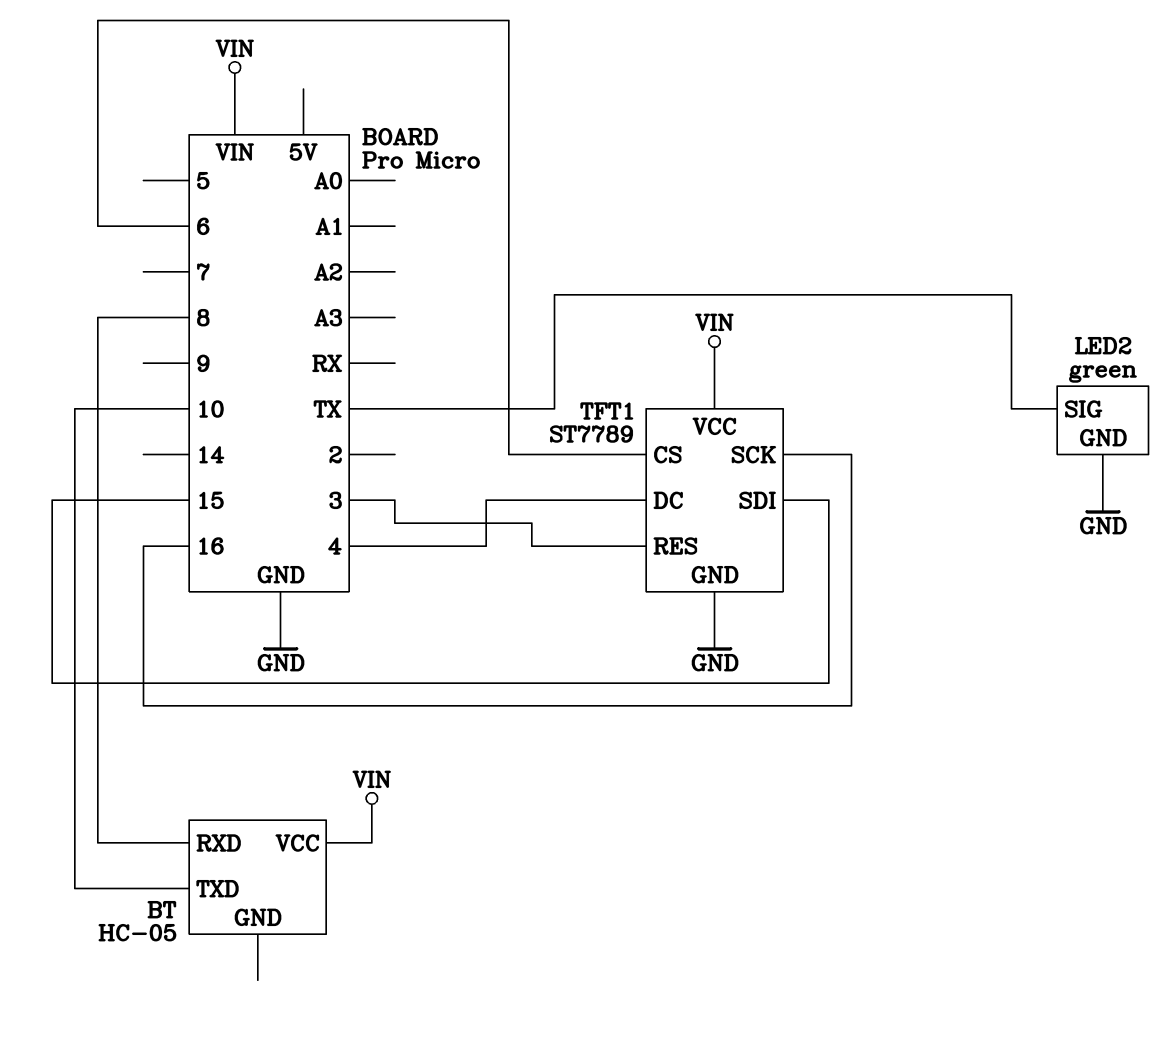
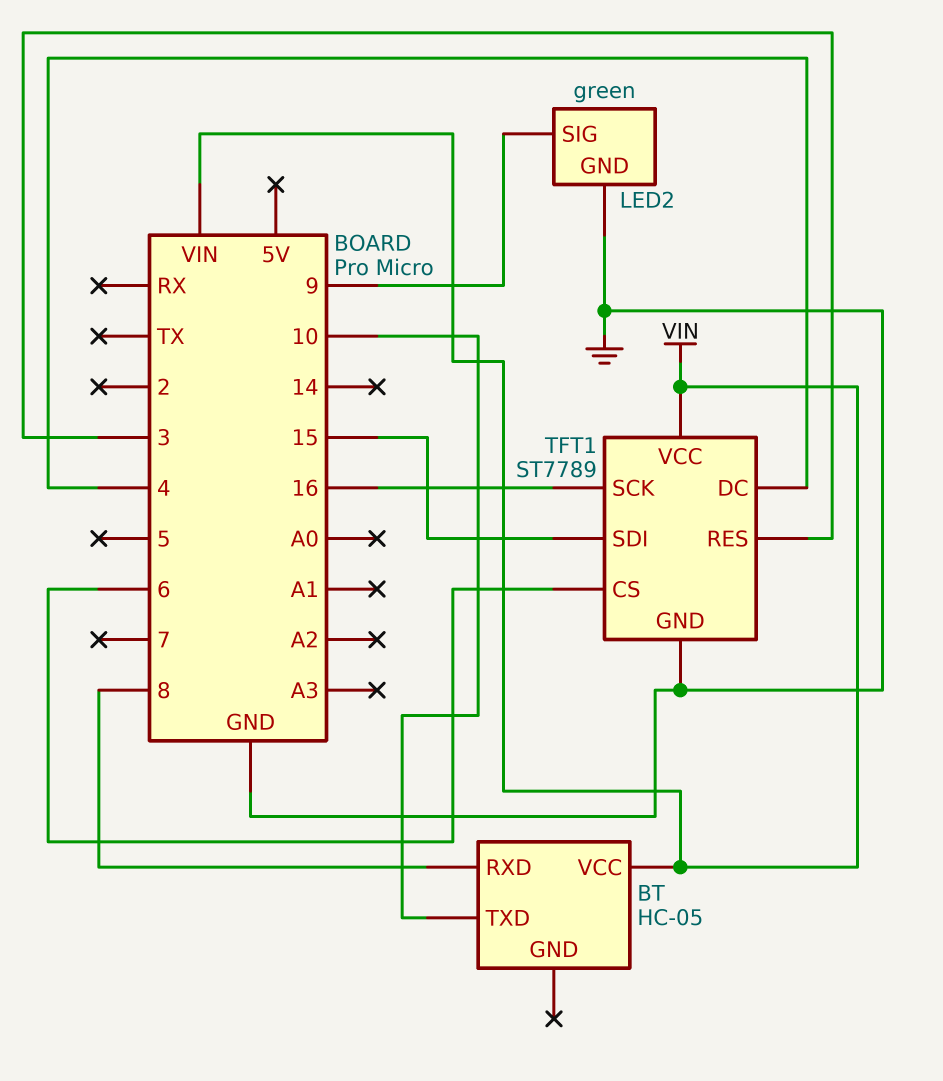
LED2 pin SIG: TX -> 9

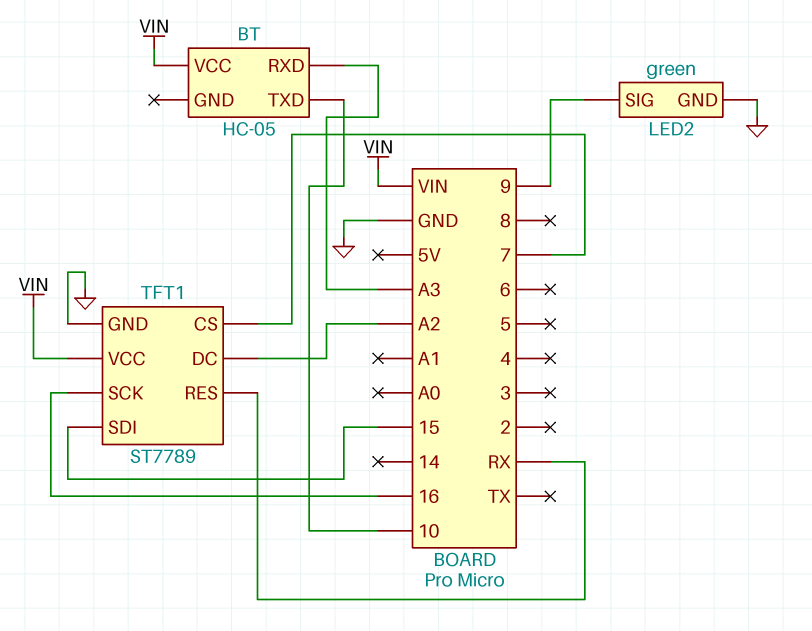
BT pin RXD: 8 -> A3
TFT1 pin CS: 6 -> 7
TFT1 pin DC: 4 -> A2
TFT1 pin RES: 3 -> RX

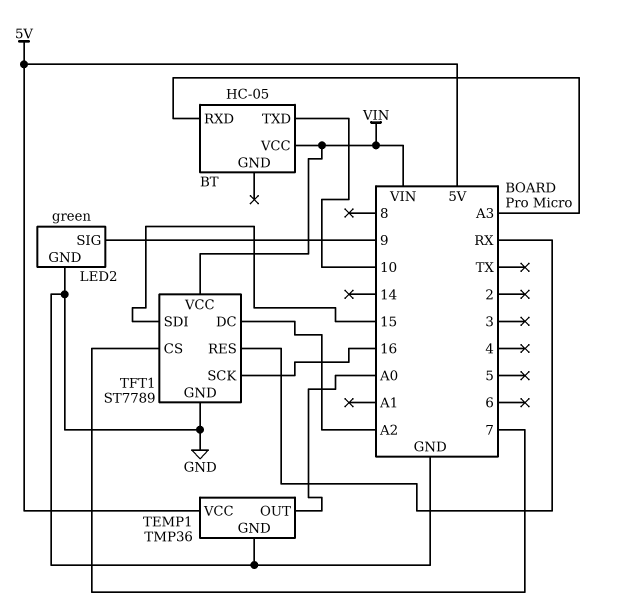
TEMP1: none -> TMP36
TEMP1 pin GND: none -> GND
TEMP1 pin OUT: none -> A0
TEMP1 pin VCC: none -> 5V

